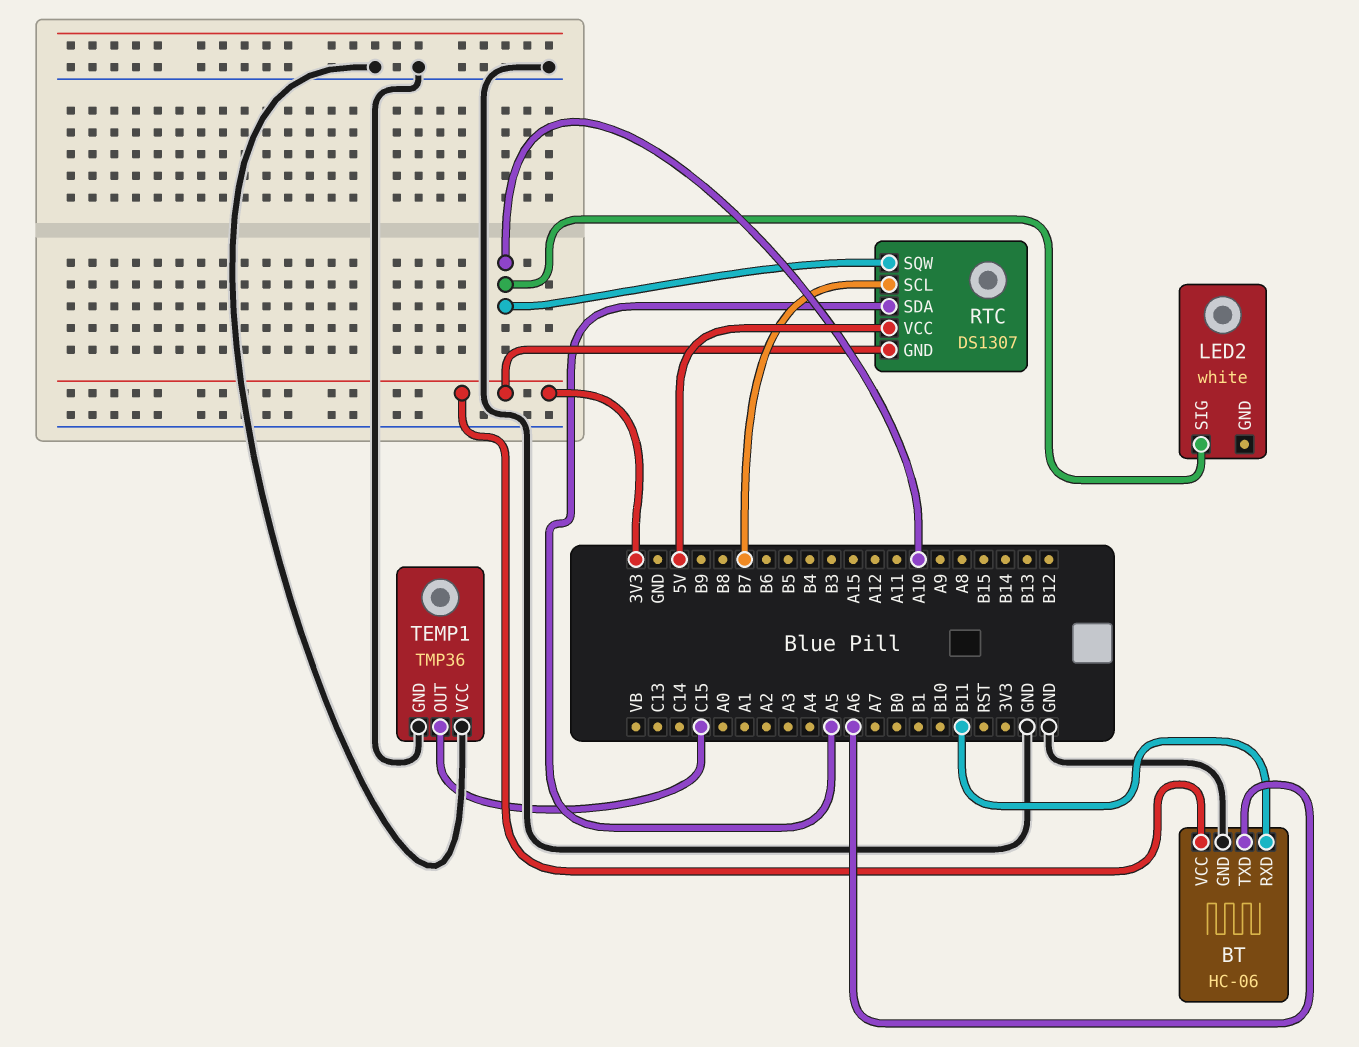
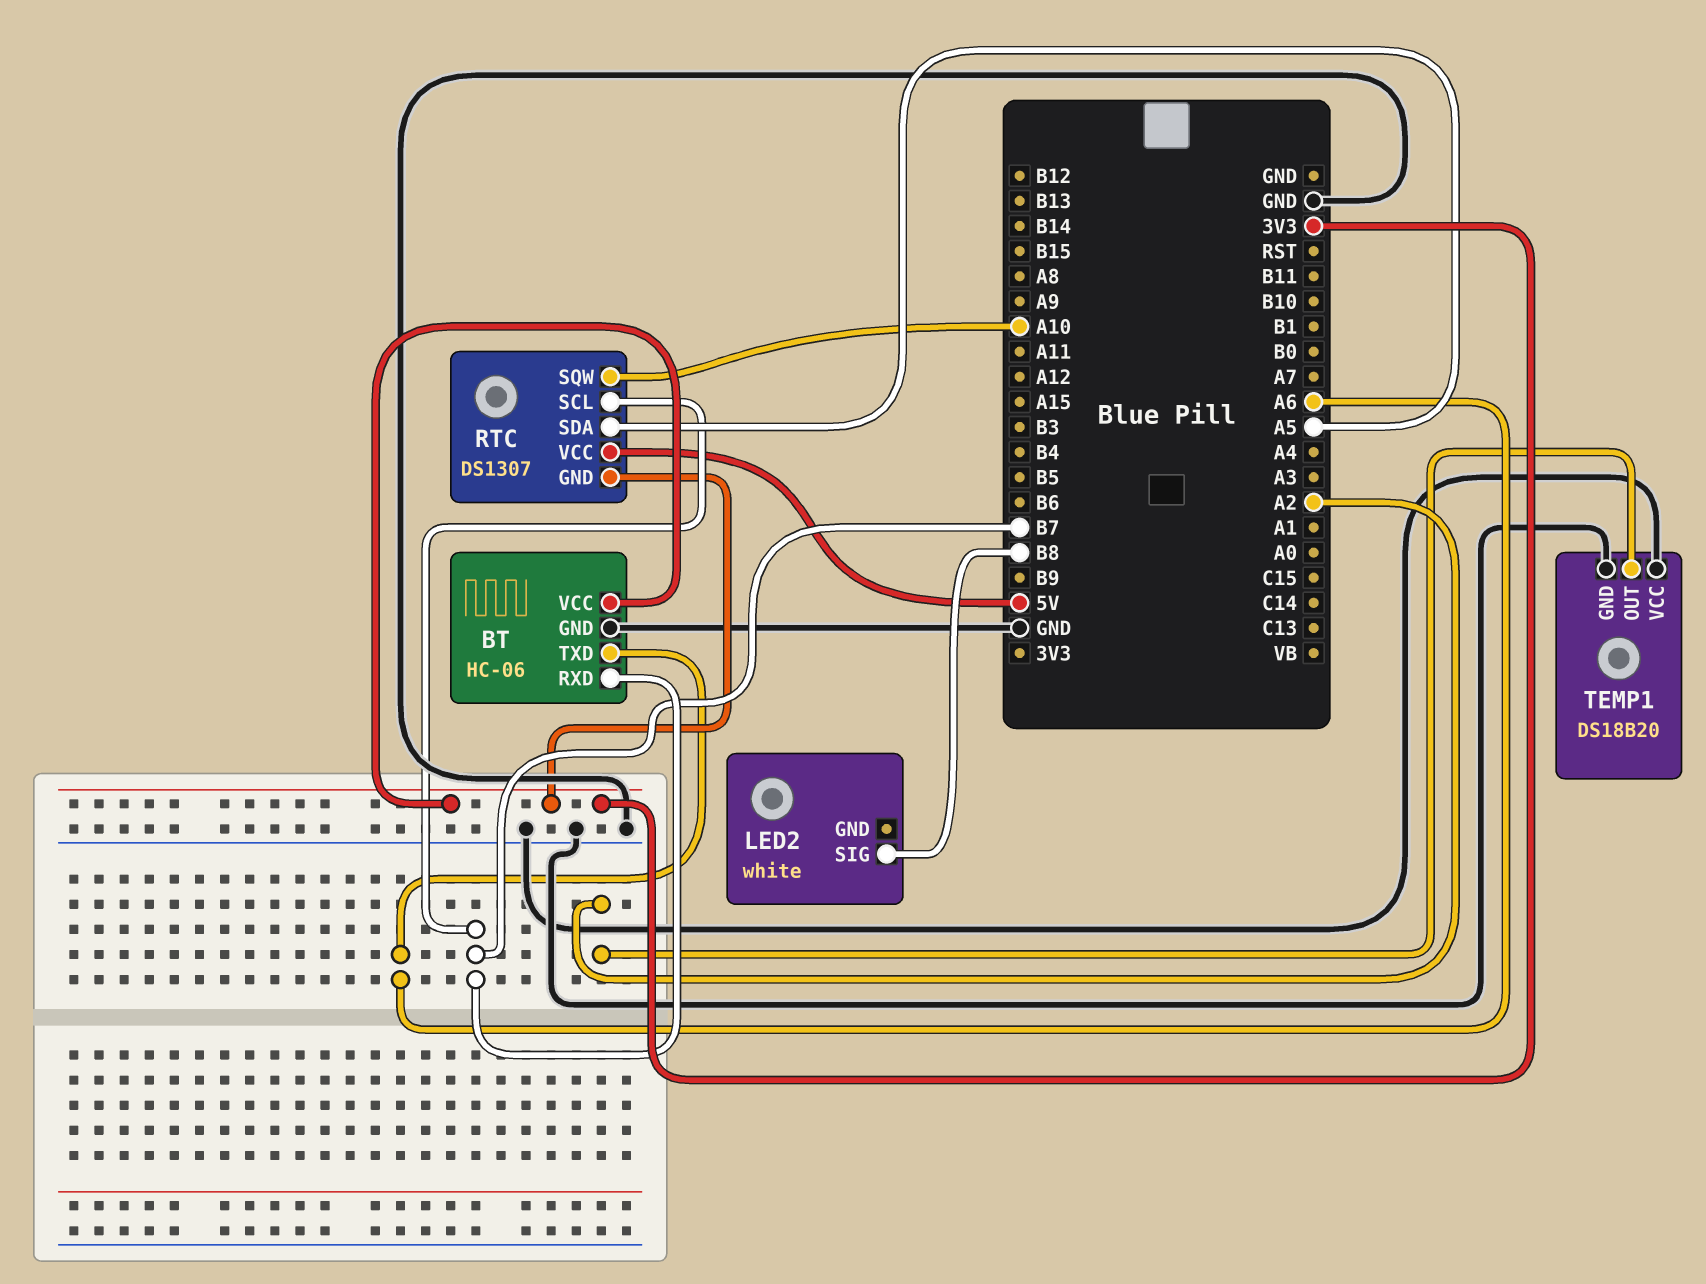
BT pin RXD: B11 -> B7
LED2 pin SIG: A10 -> B8
TEMP1: TMP36 -> DS18B20
TEMP1 pin OUT: C15 -> A2

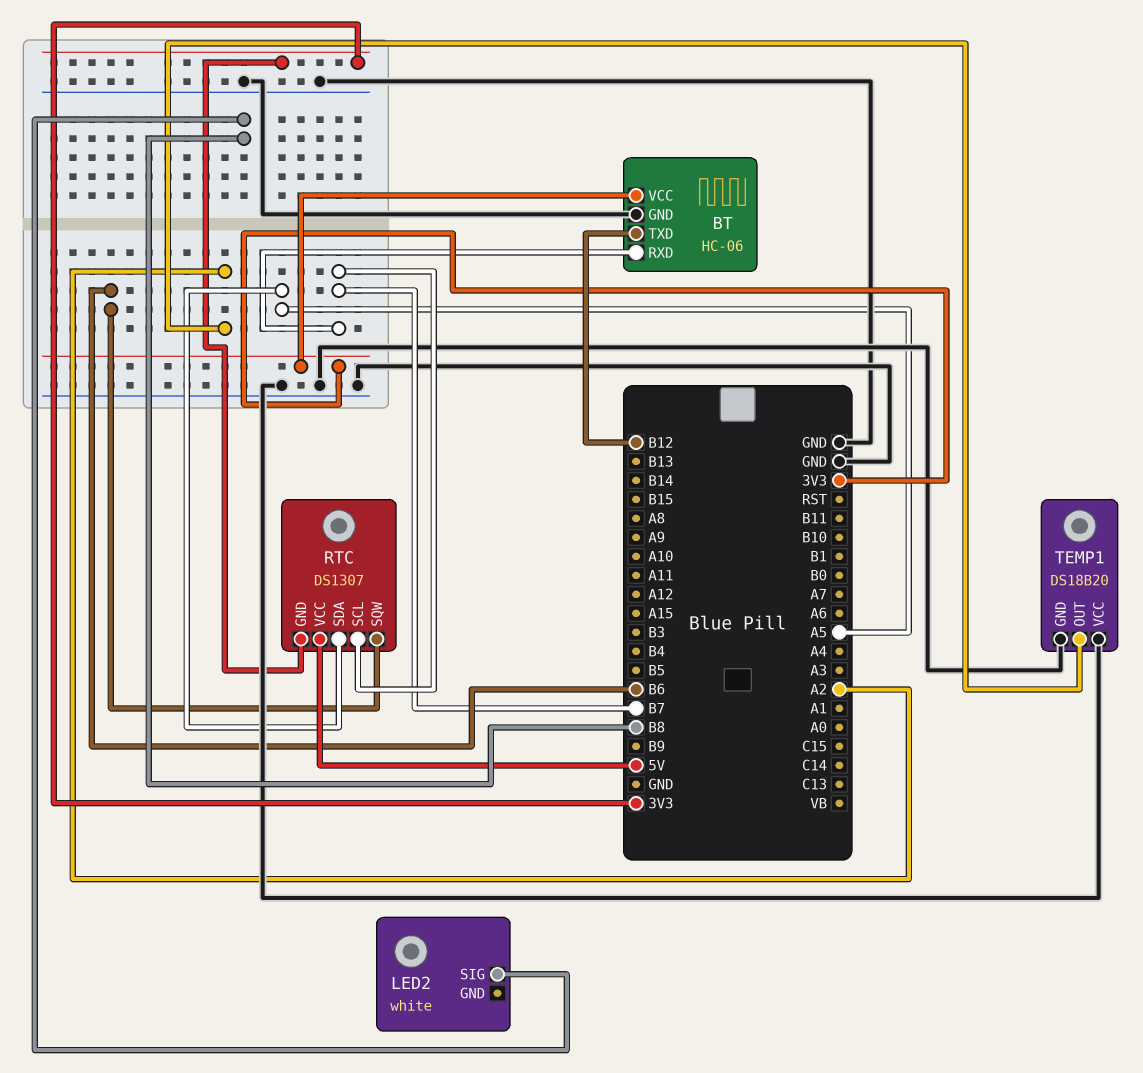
BT pin TXD: A6 -> B12
RTC pin SQW: A10 -> B6

